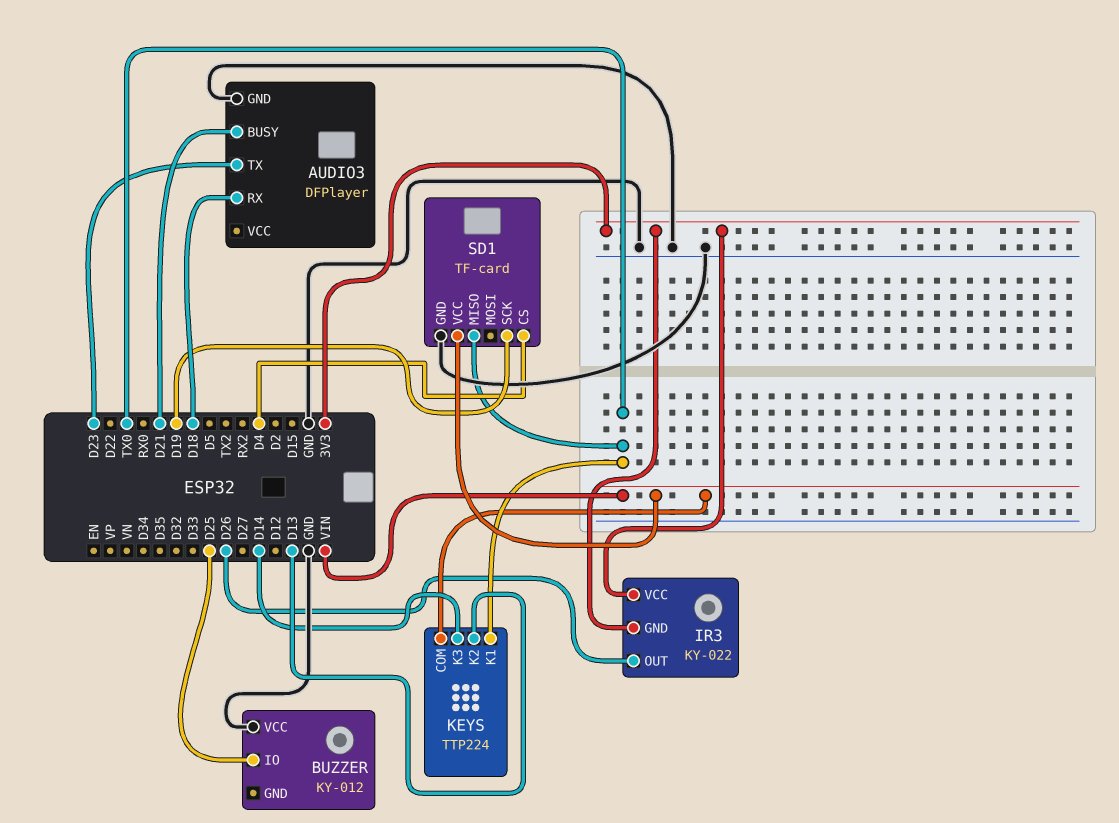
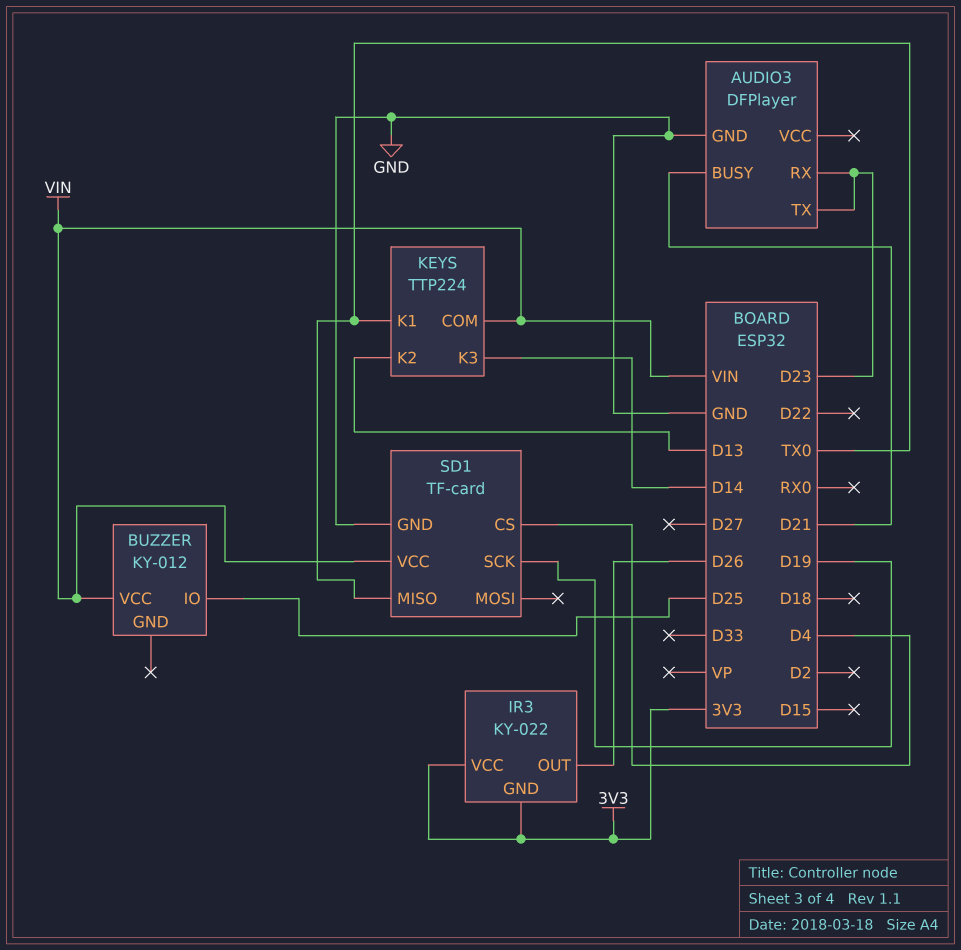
AUDIO3 pin RX: D18 -> D23
BUZZER pin VCC: GND -> VIN

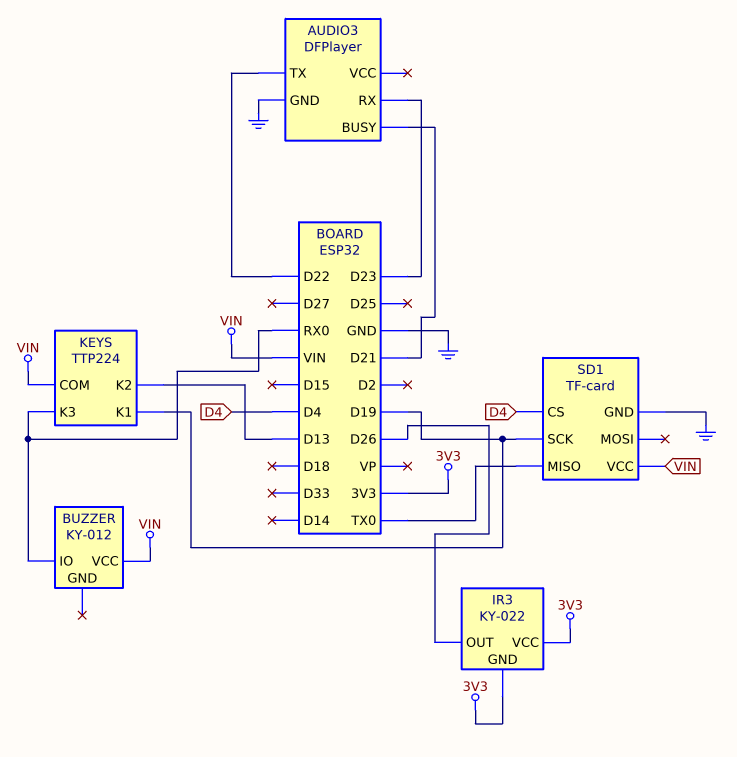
AUDIO3 pin TX: D23 -> D22
BUZZER pin IO: D25 -> RX0
KEYS pin K1: TX0 -> D19
KEYS pin K3: D14 -> RX0

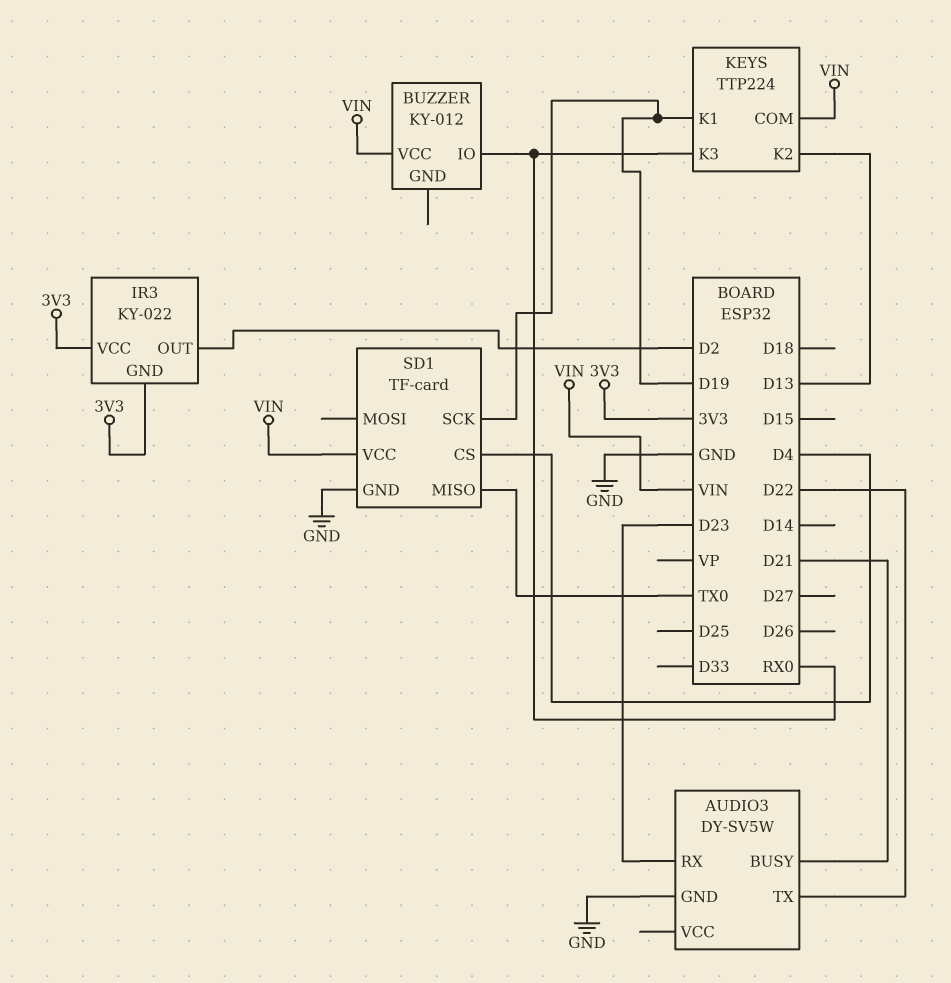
AUDIO3: DFPlayer -> DY-SV5W
IR3 pin OUT: D26 -> D2

